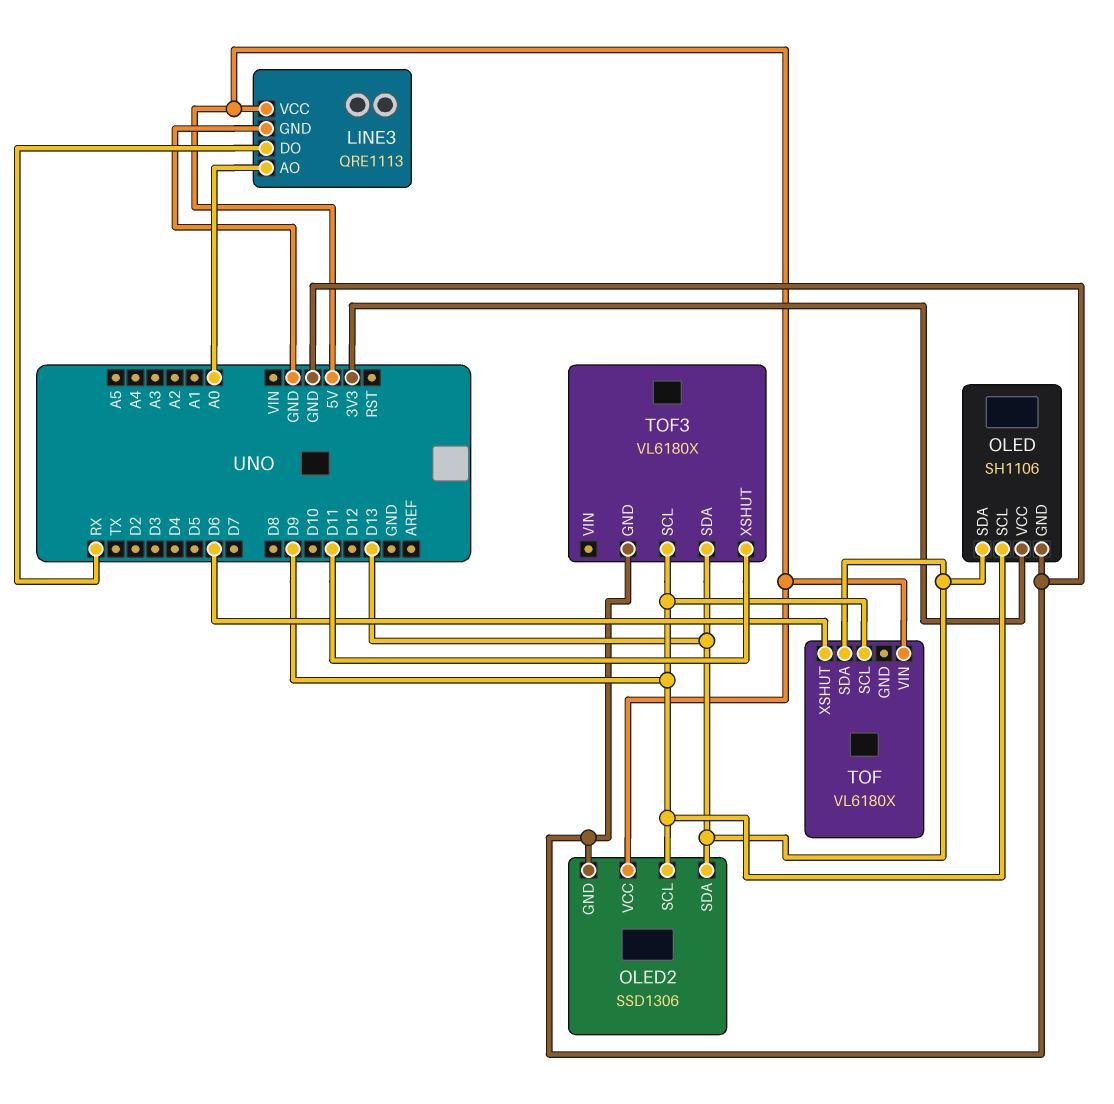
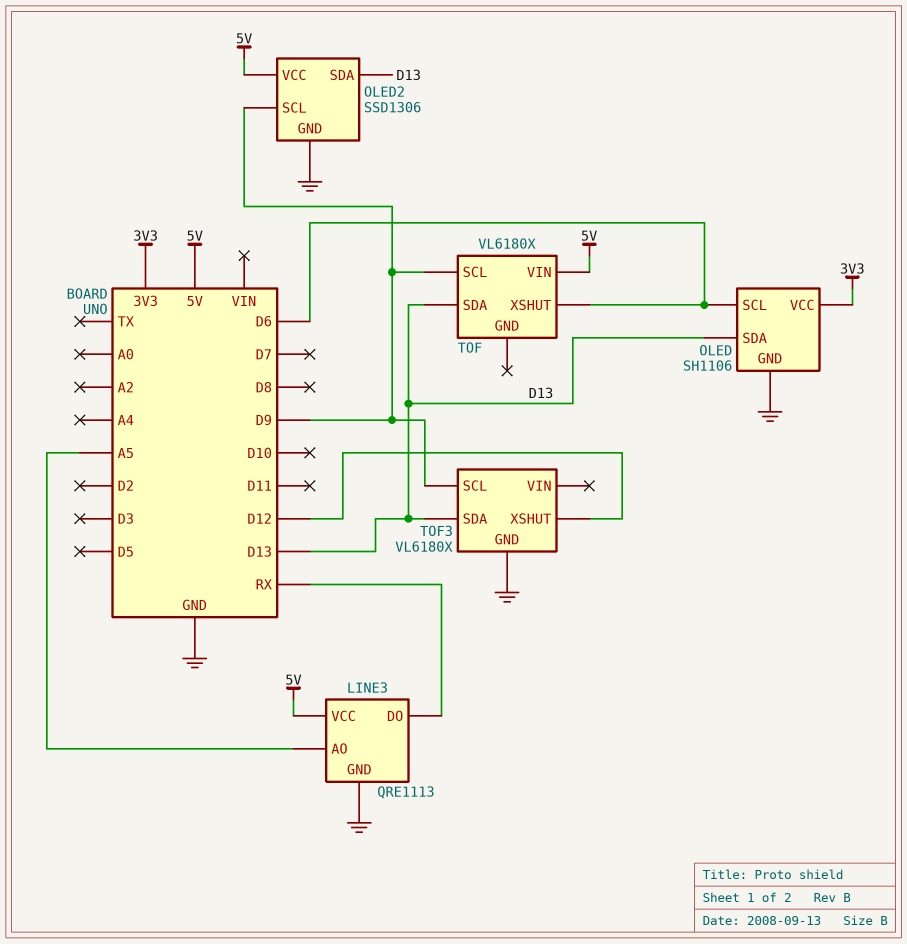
LINE3 pin AO: A0 -> A5
OLED pin SCL: D9 -> D6
TOF3 pin XSHUT: D11 -> D12

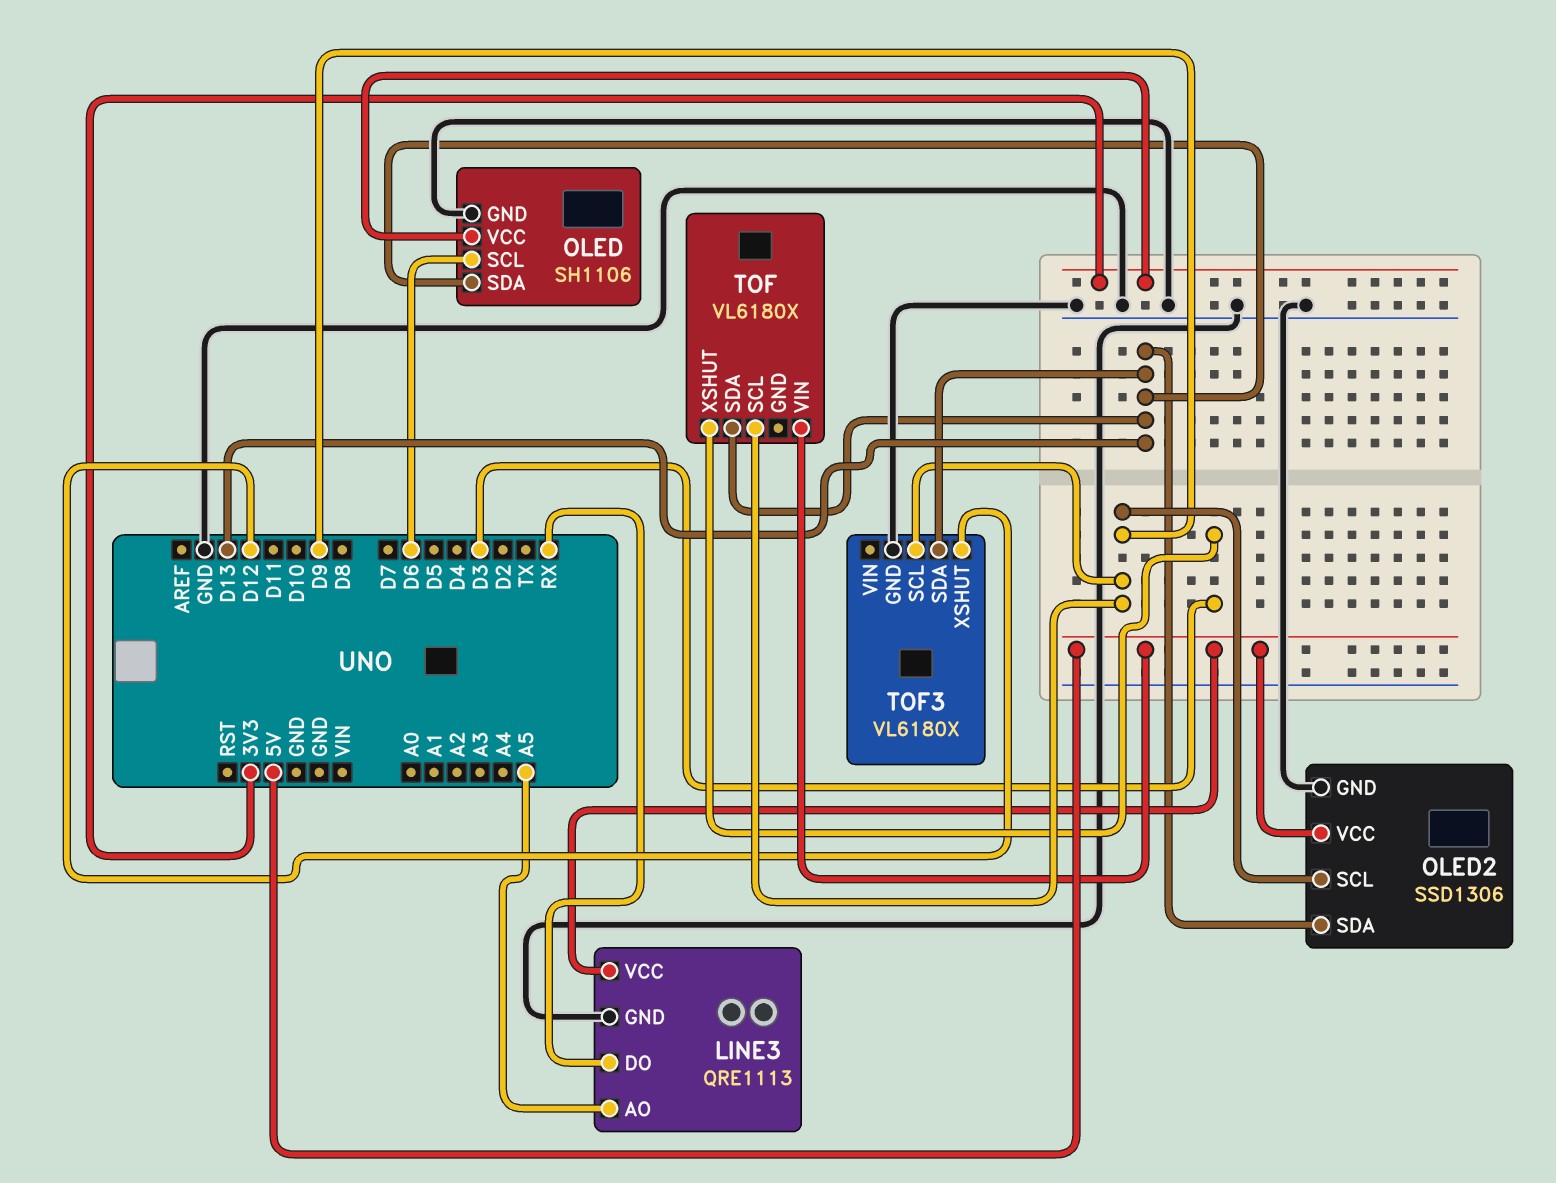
TOF pin XSHUT: D6 -> D3

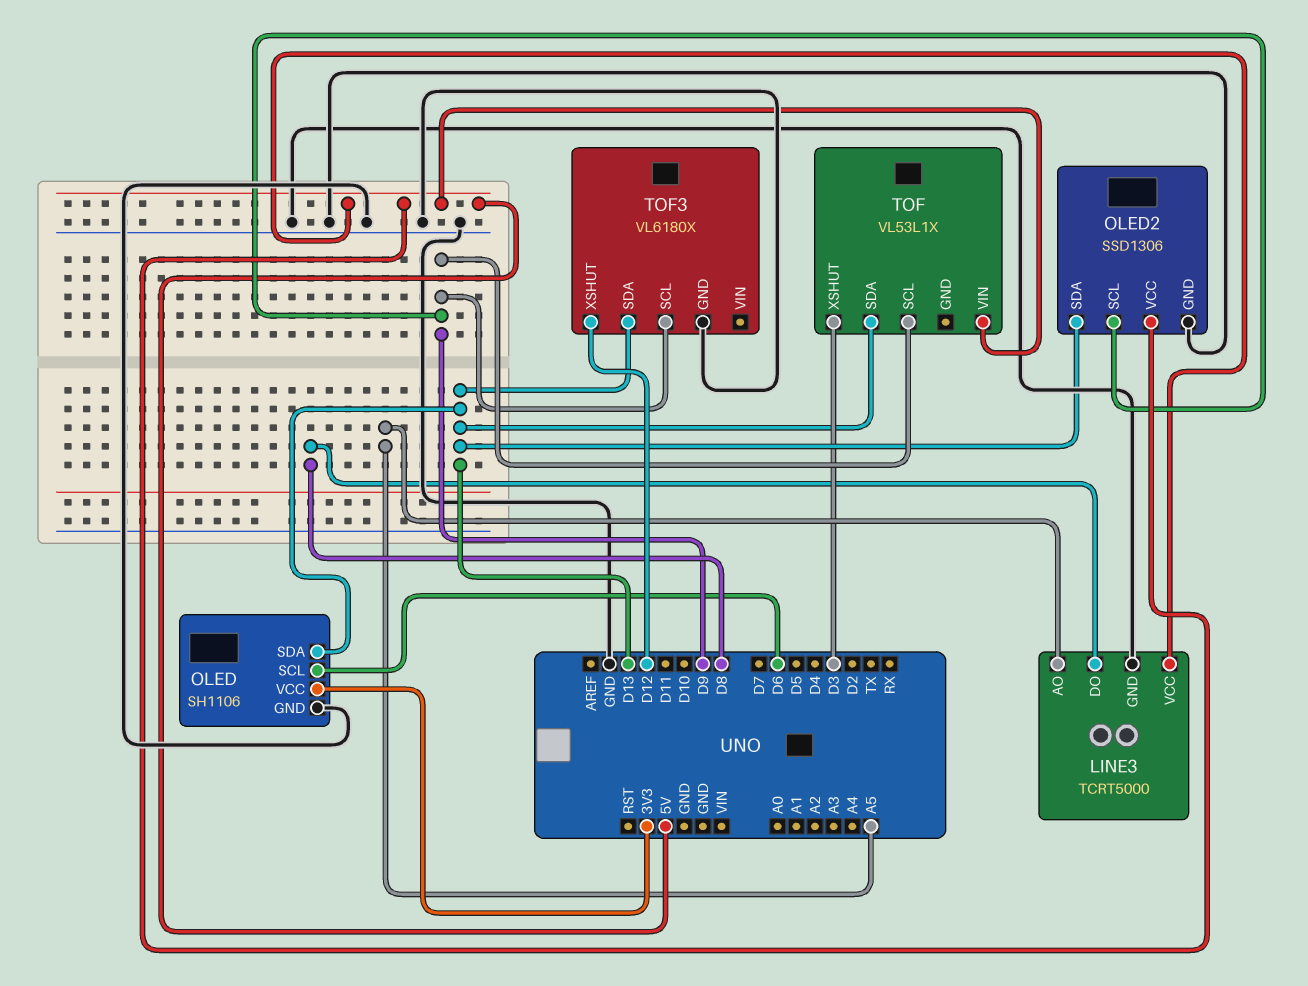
LINE3: QRE1113 -> TCRT5000
LINE3 pin DO: RX -> D8
TOF: VL6180X -> VL53L1X

